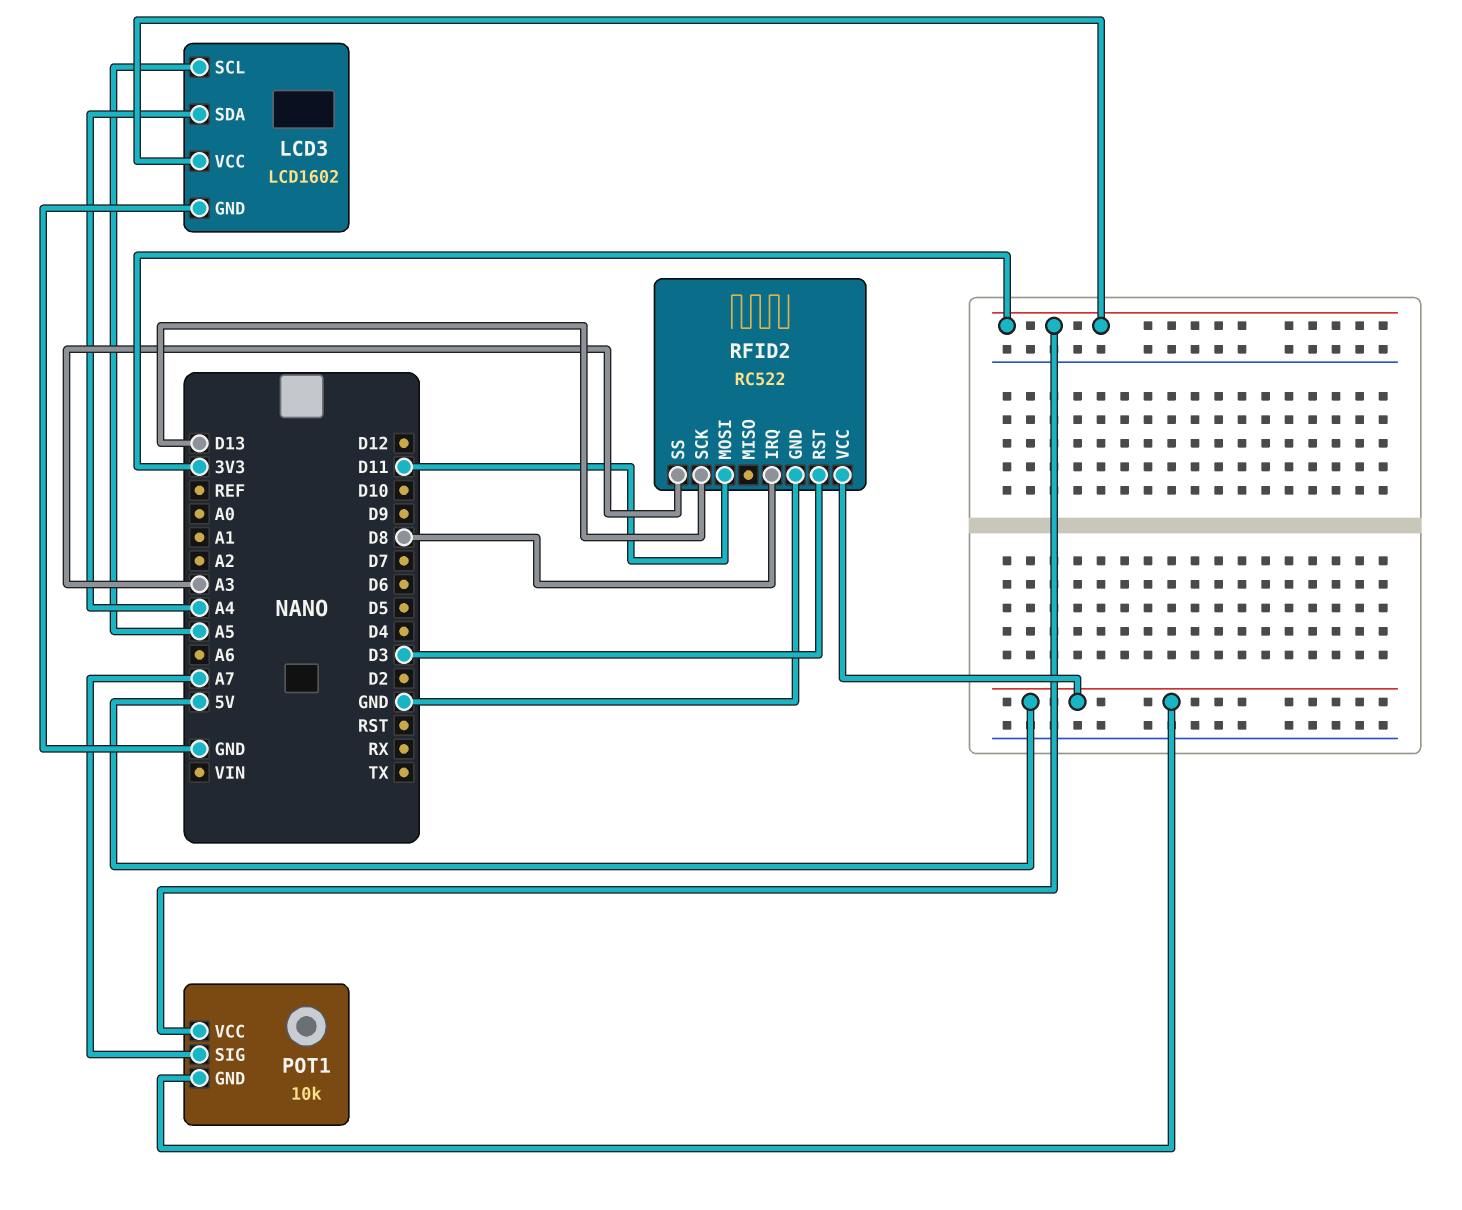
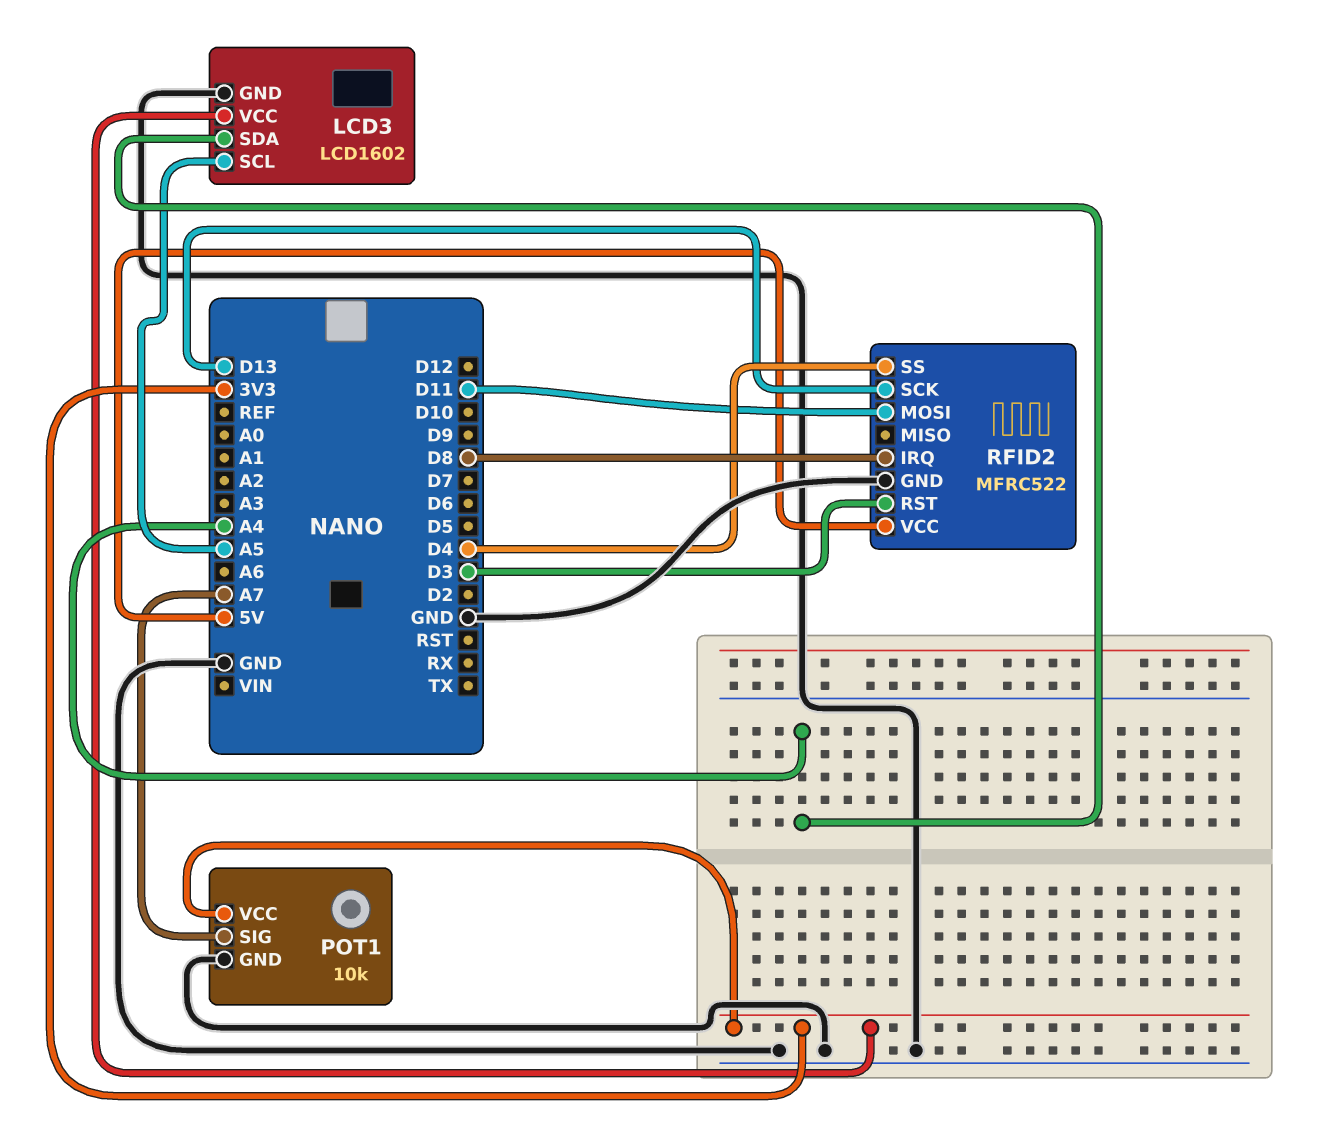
POT1 pin GND: 5V -> GND
RFID2: RC522 -> MFRC522
RFID2 pin SS: A3 -> D4

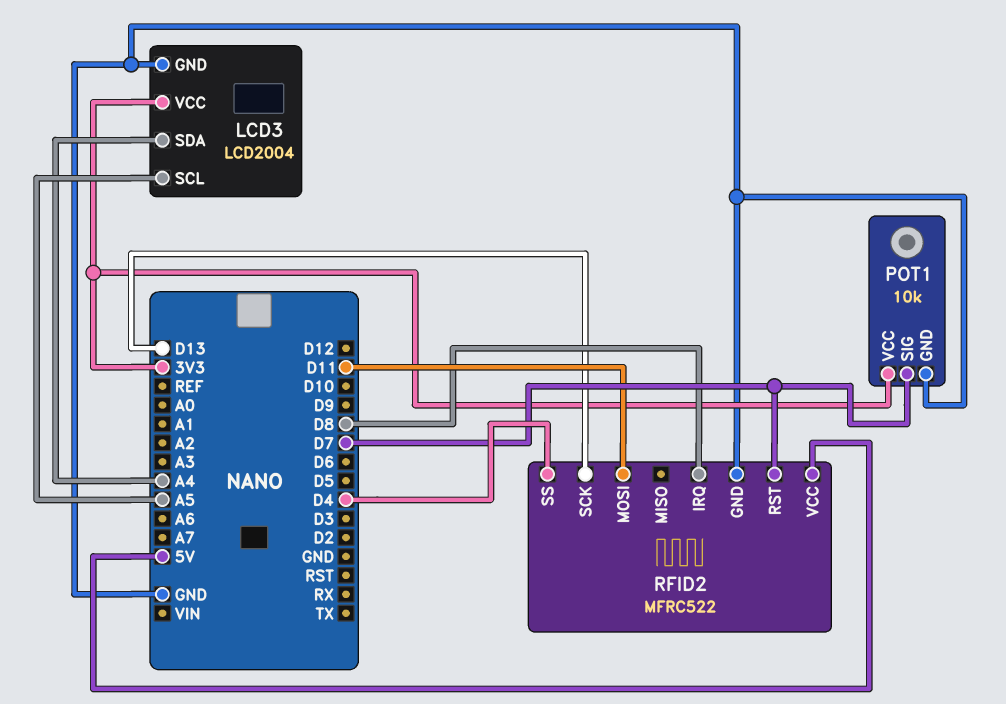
LCD3: LCD1602 -> LCD2004
POT1 pin SIG: A7 -> D7
RFID2 pin RST: D3 -> D7

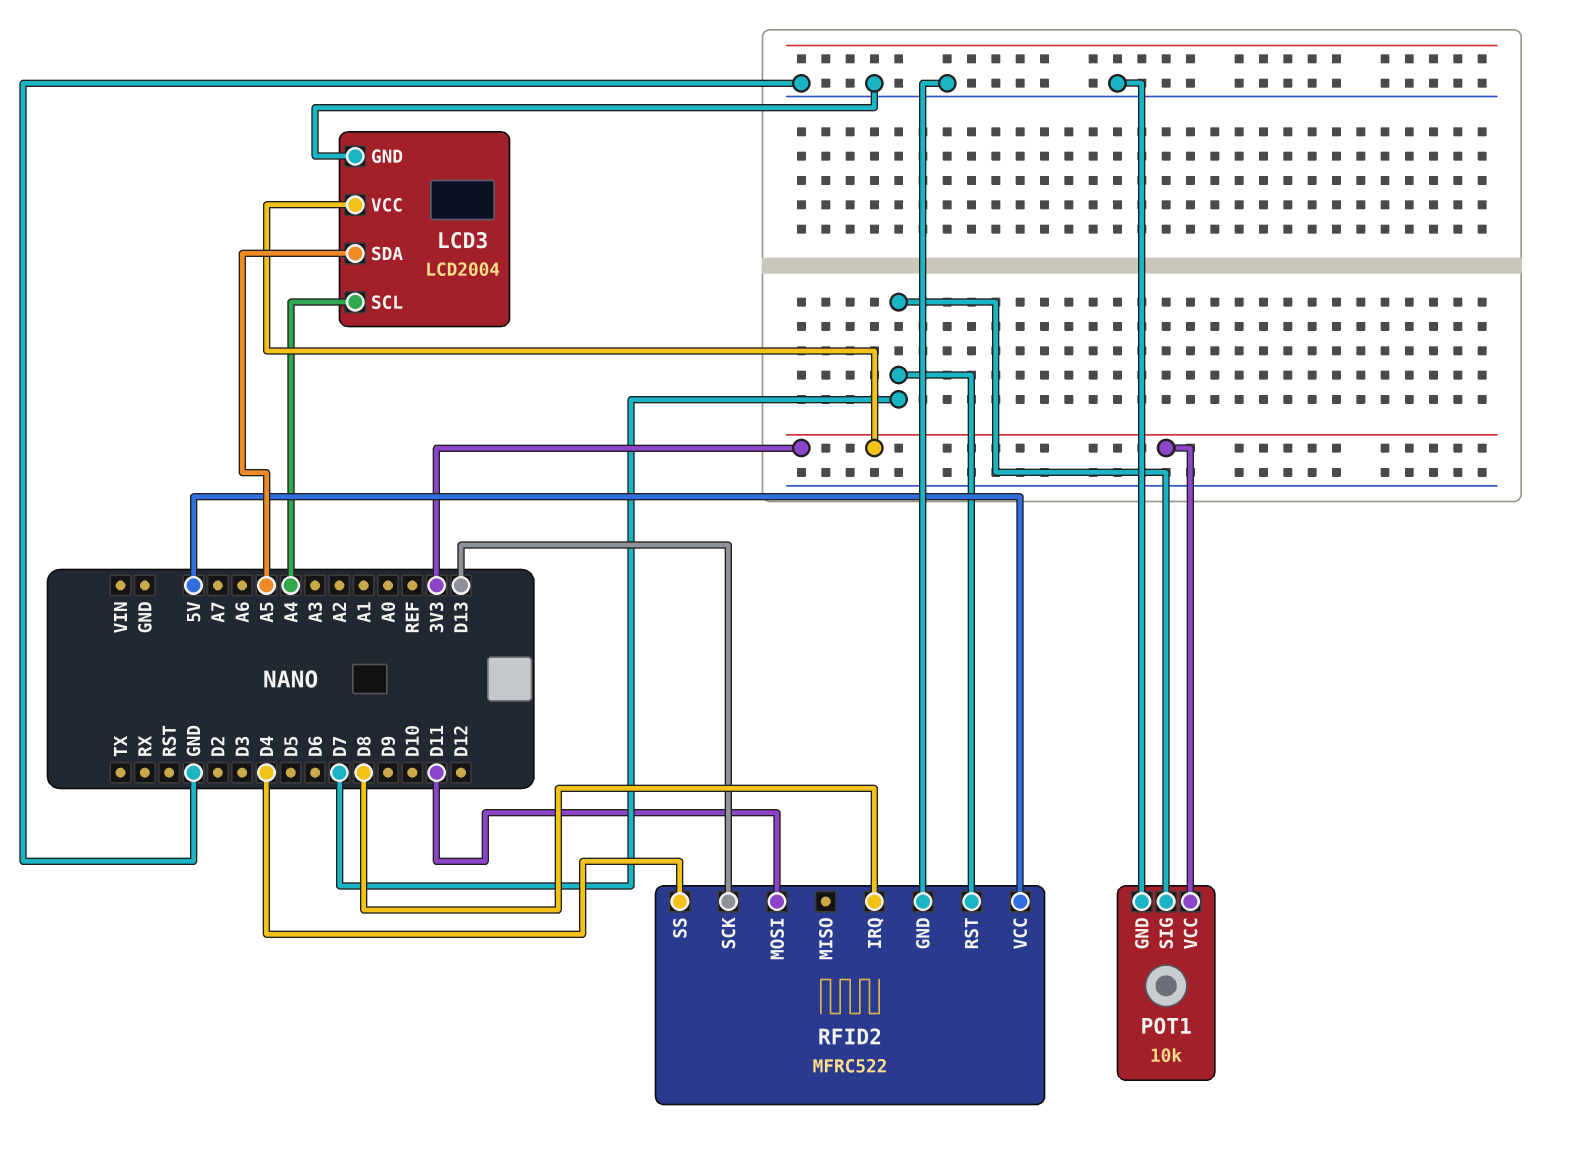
LCD3 pin SCL: A5 -> A4
LCD3 pin SDA: A4 -> A5

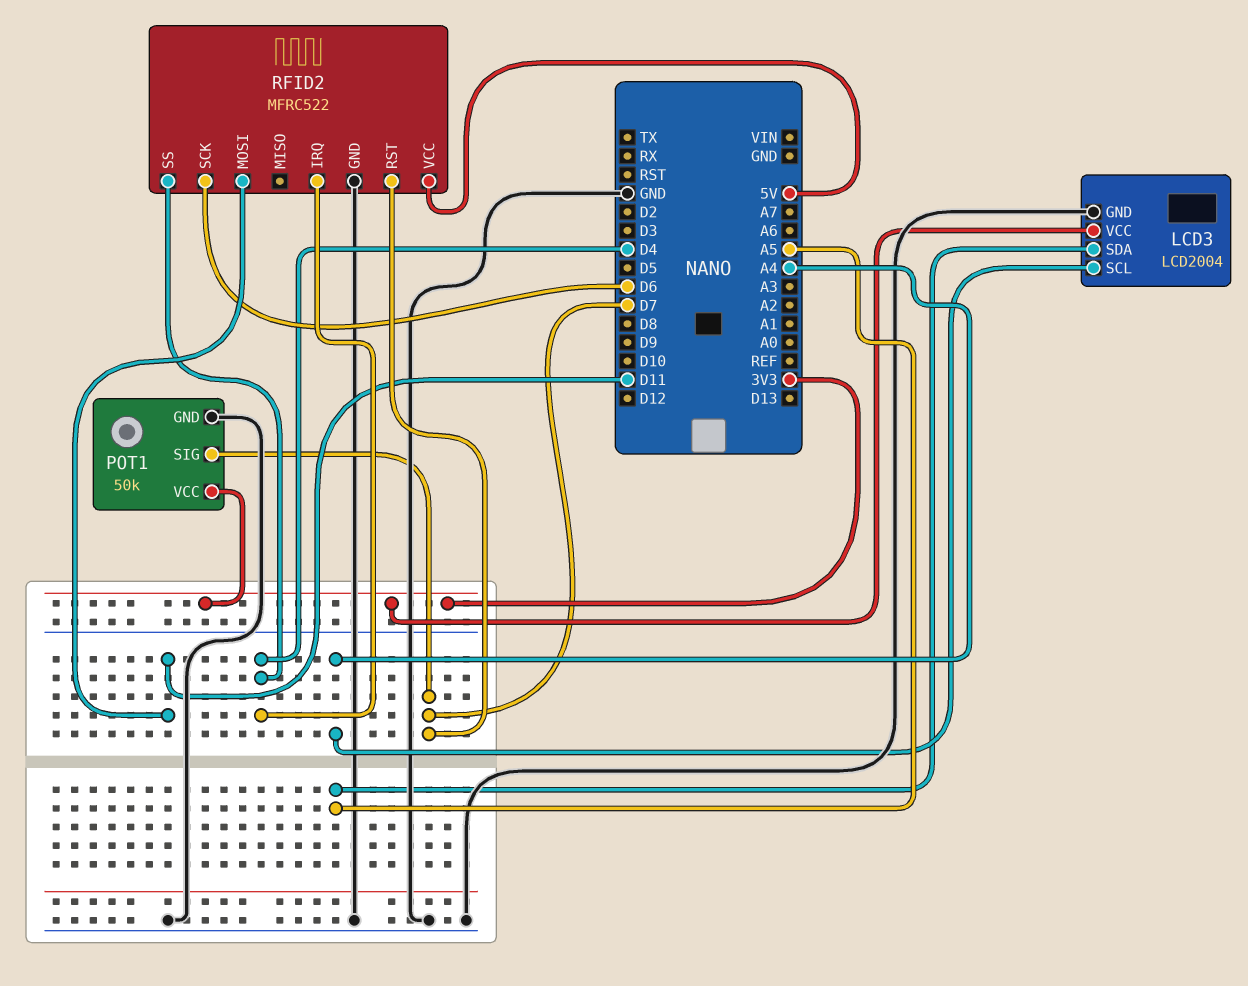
POT1: 10k -> 50k
RFID2 pin IRQ: D8 -> D4
RFID2 pin SCK: D13 -> D6

